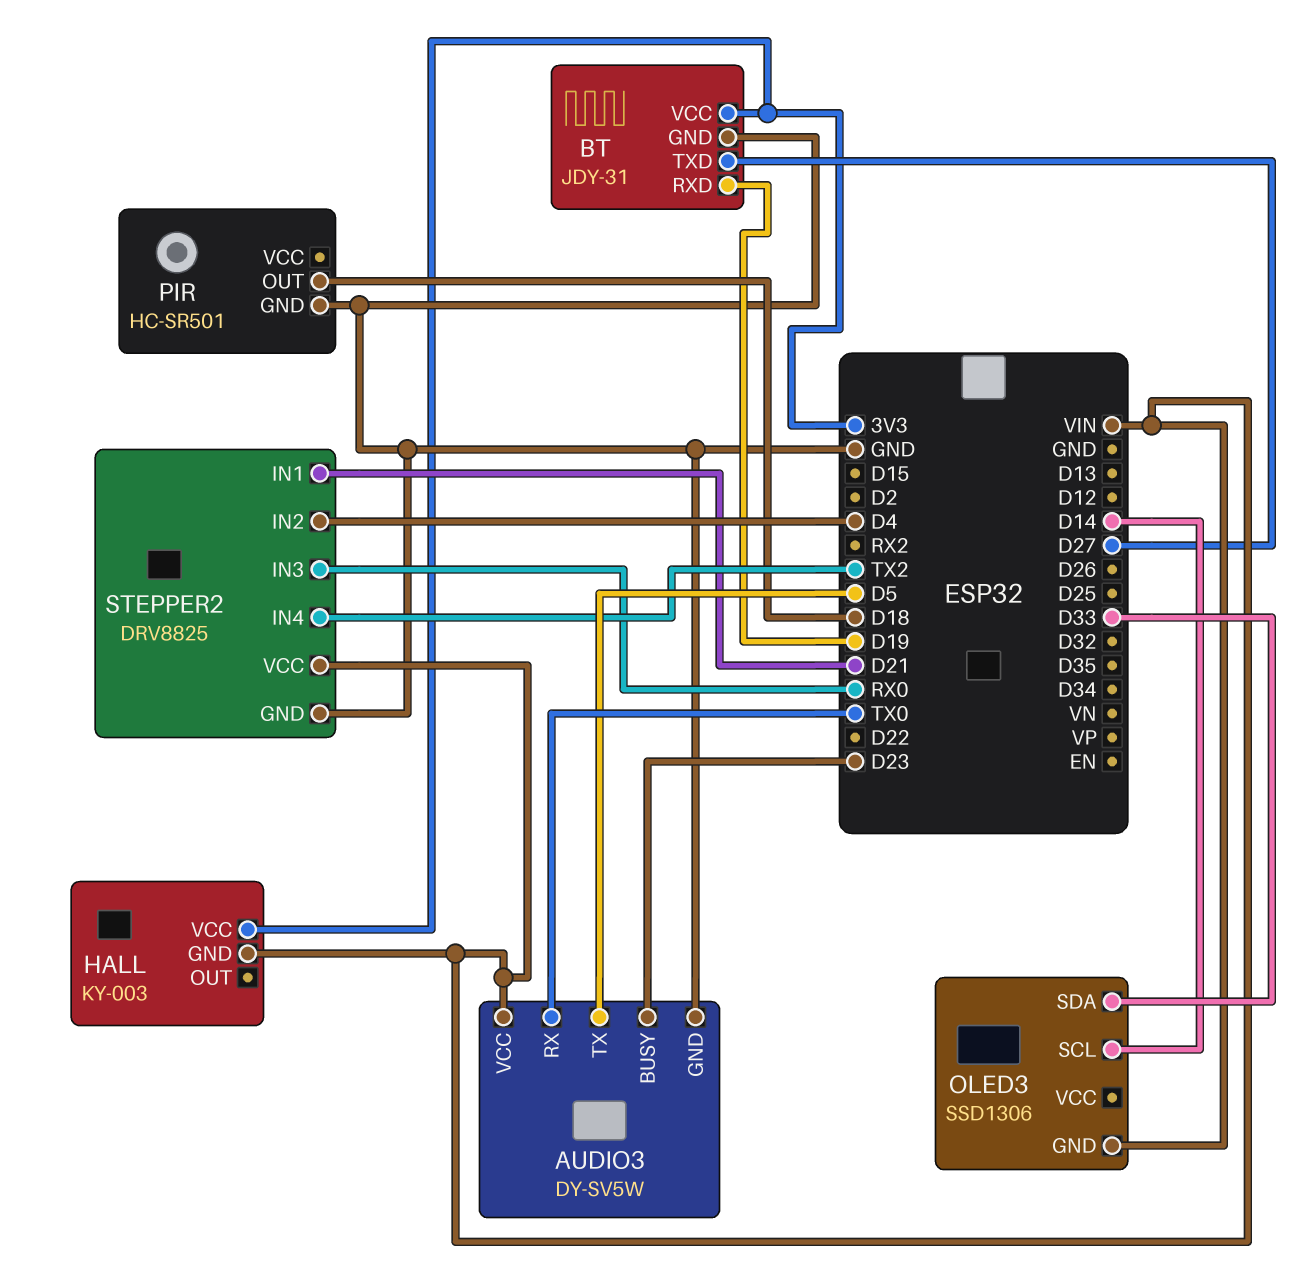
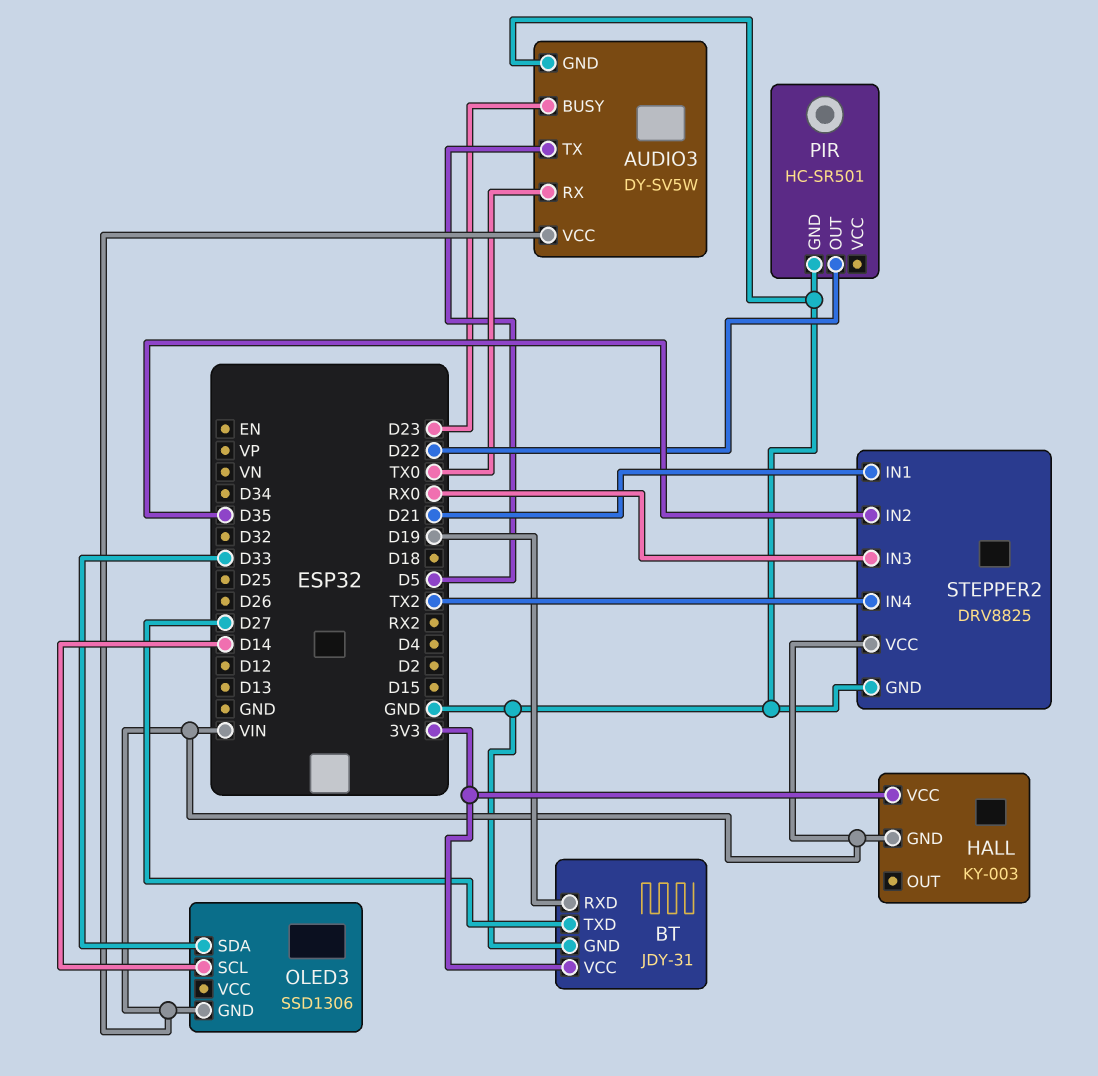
PIR pin OUT: D18 -> D22
STEPPER2 pin IN2: D4 -> D35

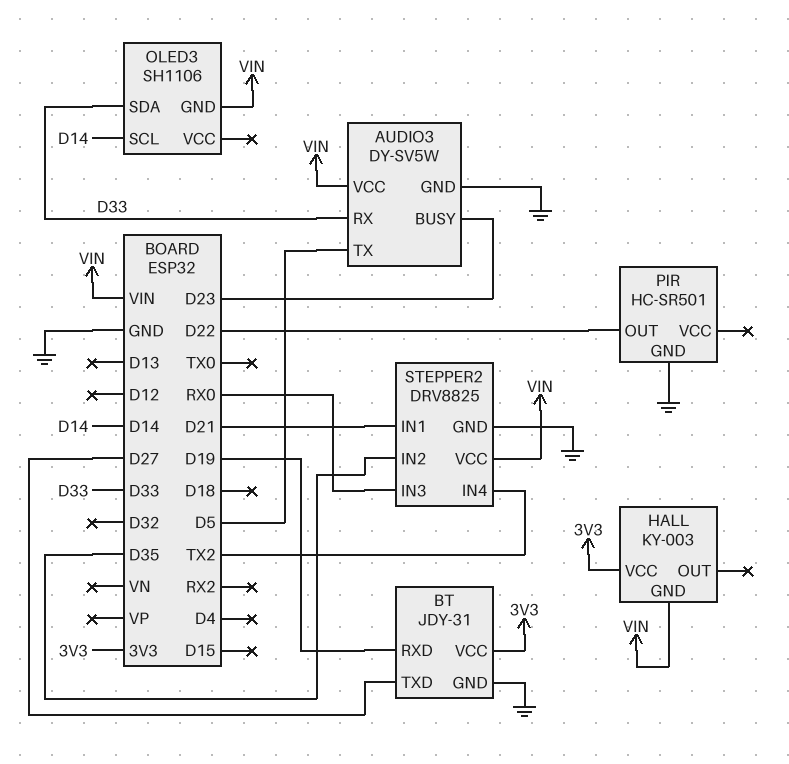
AUDIO3 pin RX: TX0 -> D33
OLED3: SSD1306 -> SH1106

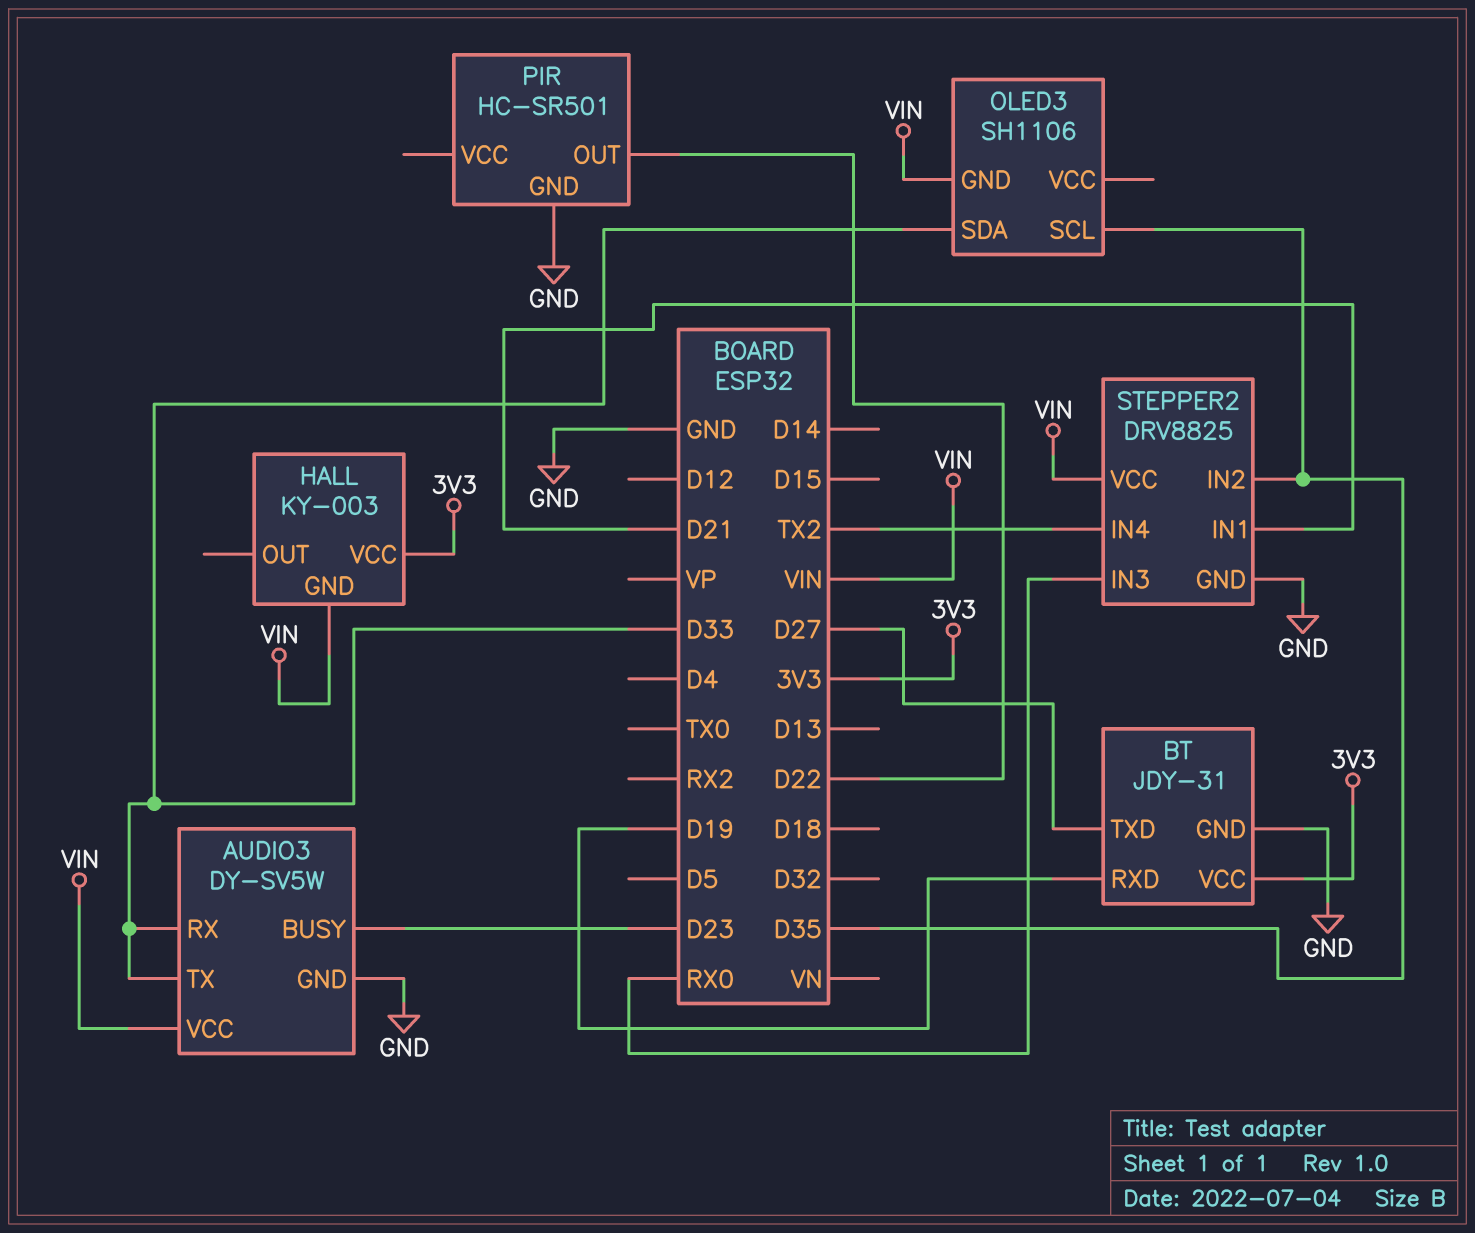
AUDIO3 pin TX: D5 -> D33
OLED3 pin SCL: D14 -> D35

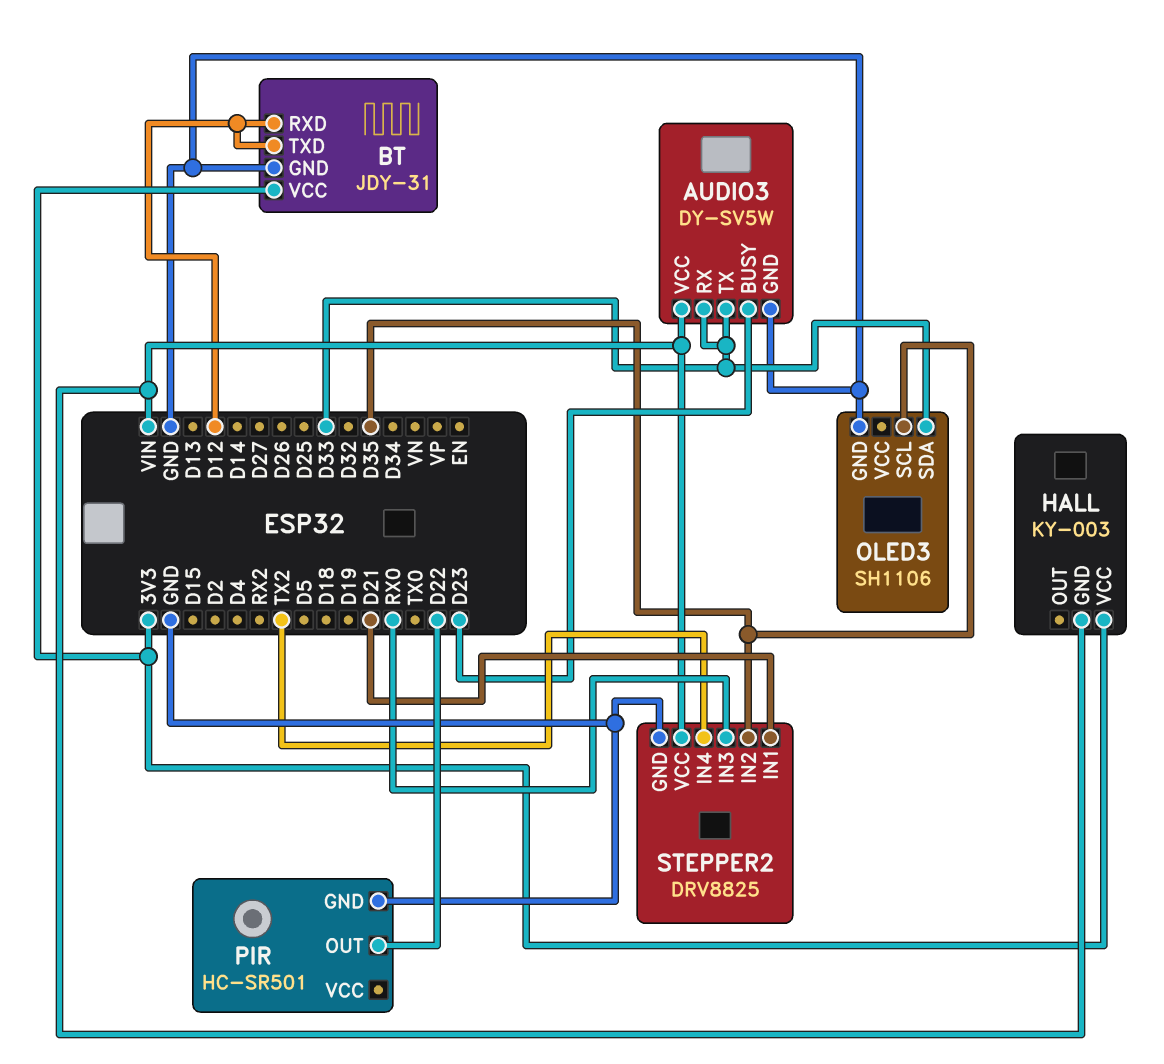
BT pin RXD: D19 -> D12
BT pin TXD: D27 -> D12
OLED3 pin GND: VIN -> GND

